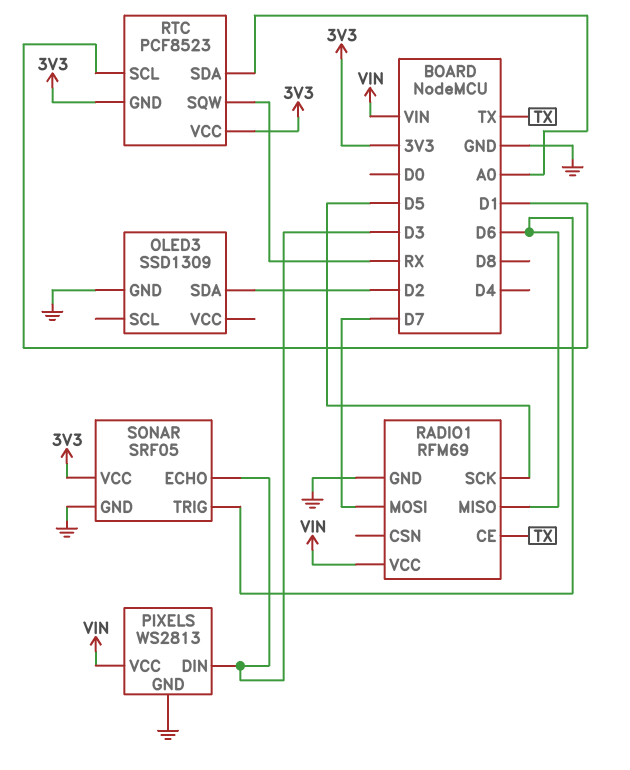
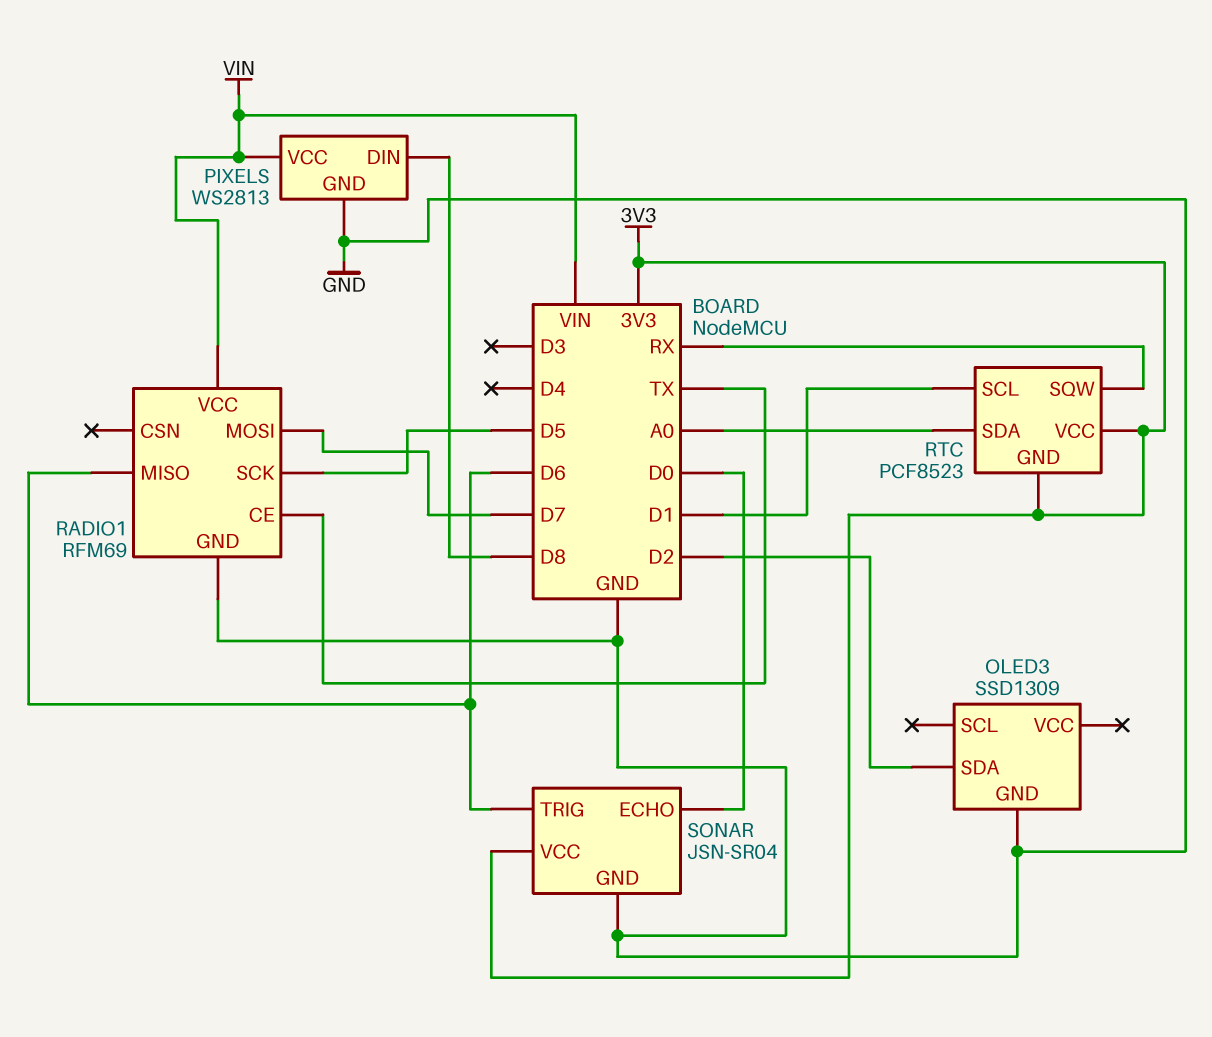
PIXELS pin DIN: D3 -> D8
SONAR: SRF05 -> JSN-SR04
SONAR pin ECHO: D3 -> D0

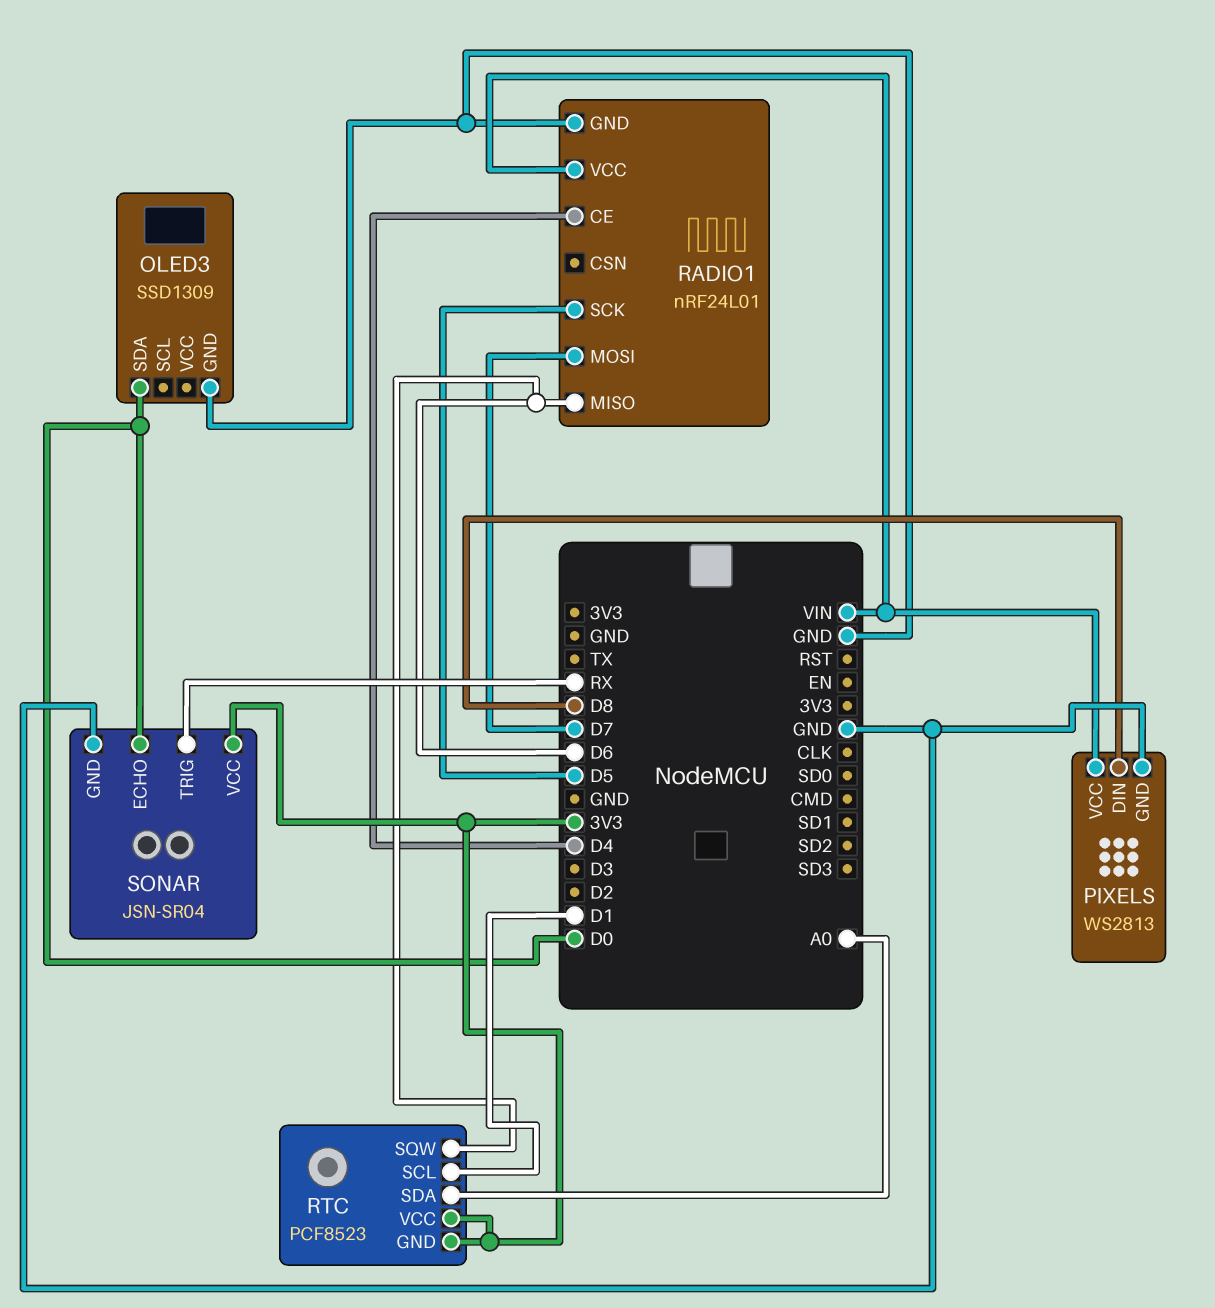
OLED3 pin SDA: D2 -> D0
RADIO1: RFM69 -> nRF24L01
RADIO1 pin CE: TX -> D4
RTC pin SQW: RX -> D6
SONAR pin TRIG: D6 -> RX

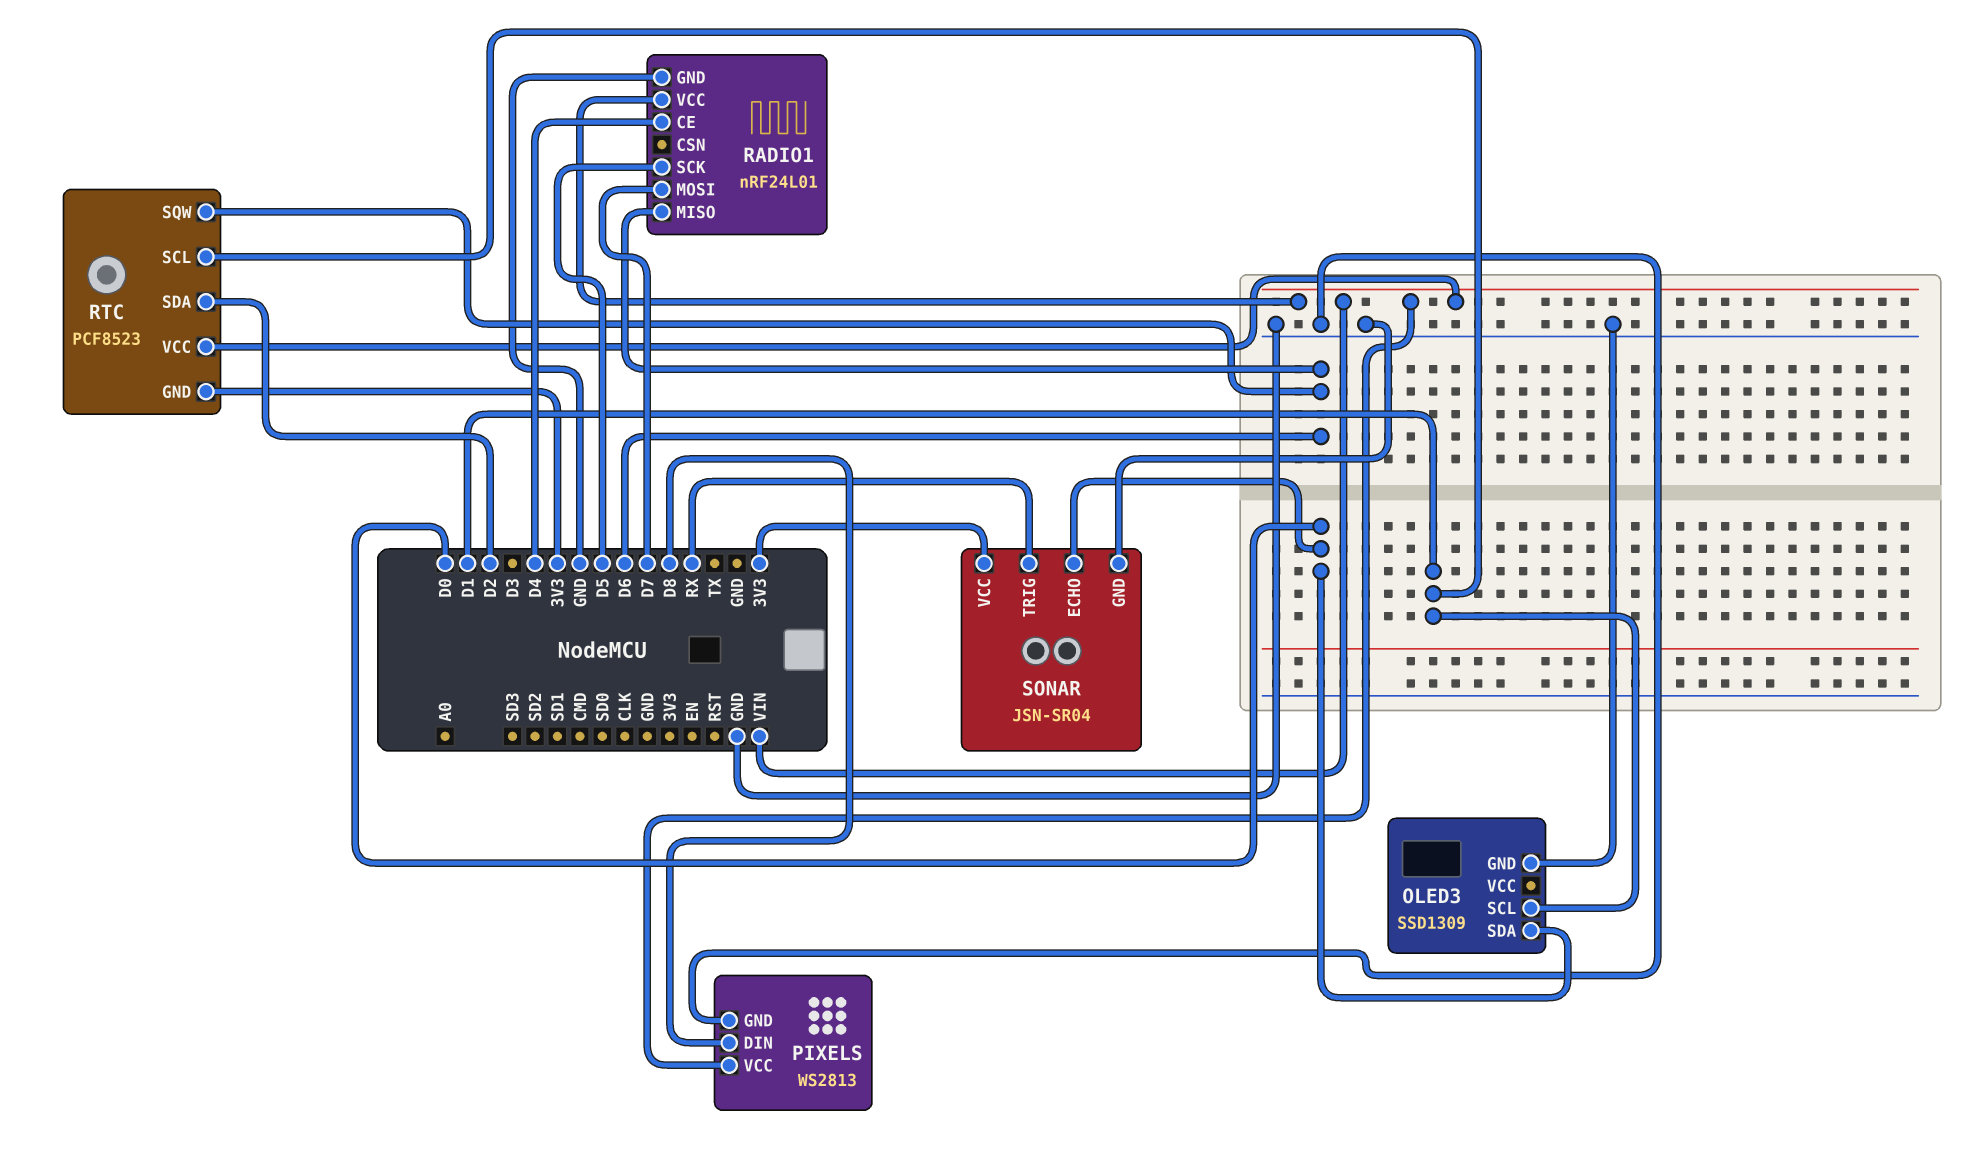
OLED3 pin SCL: none -> D1
RTC pin SDA: A0 -> D2
RTC pin VCC: 3V3 -> VIN

